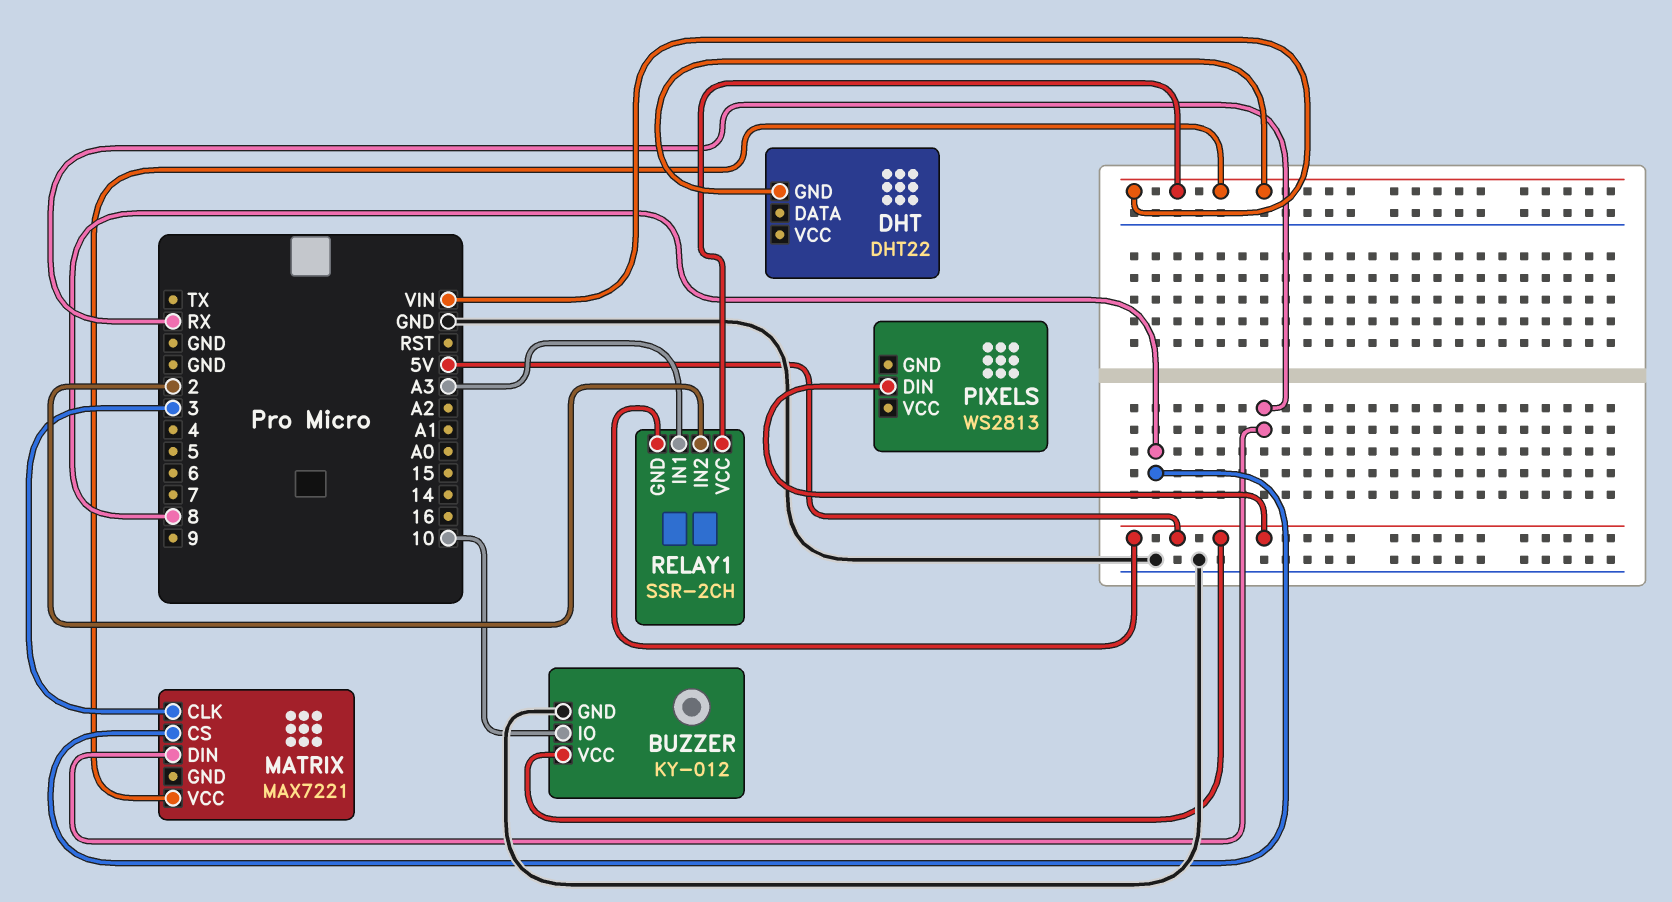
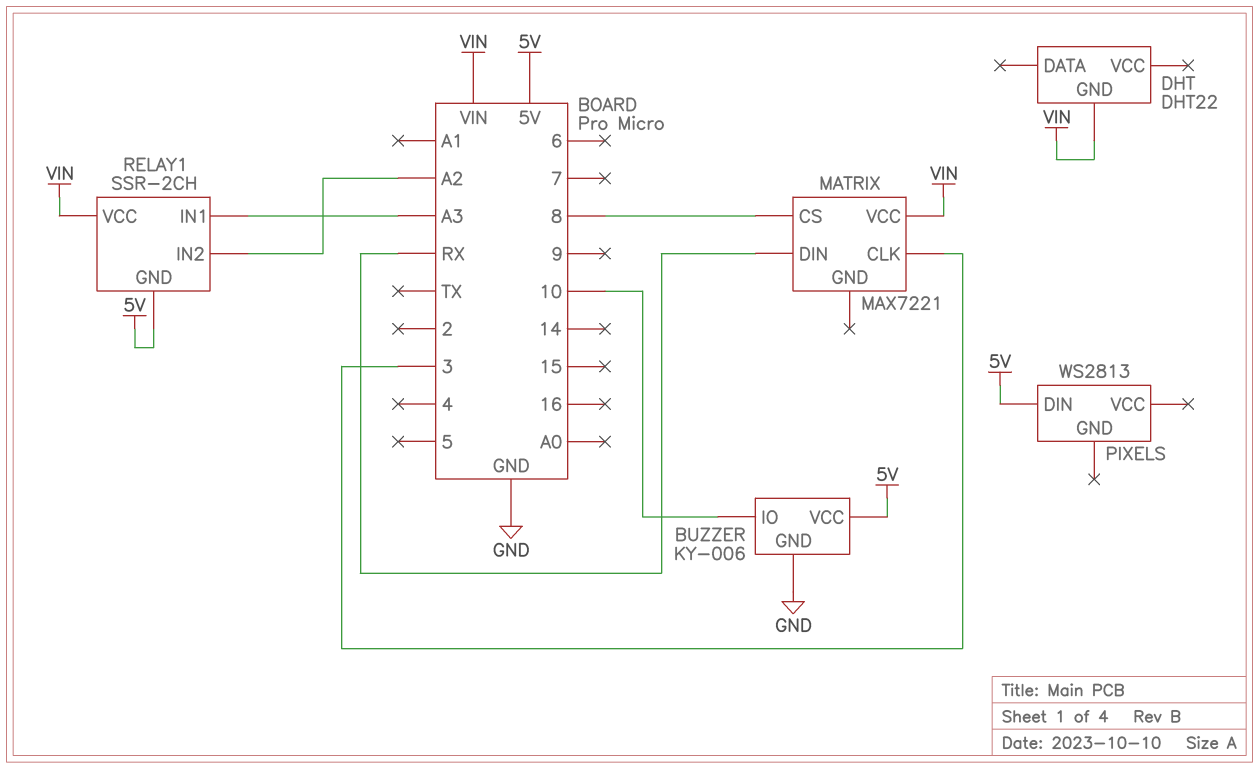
BUZZER: KY-012 -> KY-006
RELAY1 pin IN2: 2 -> A2

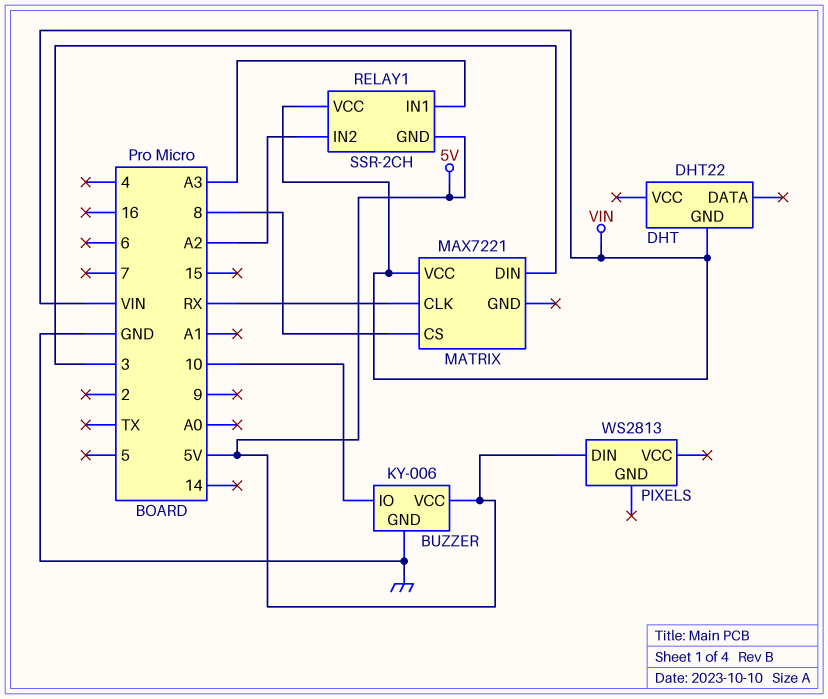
MATRIX pin CLK: 3 -> RX
MATRIX pin DIN: RX -> 3

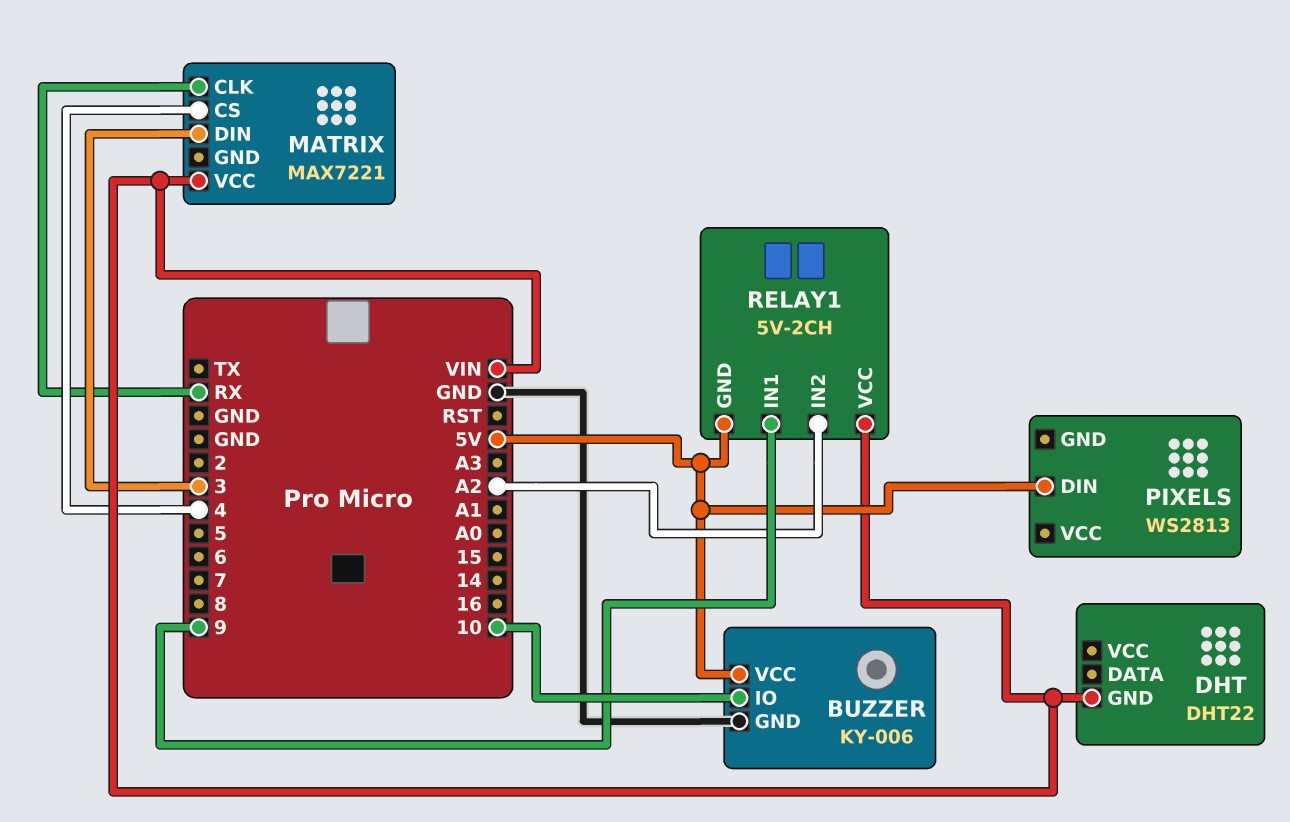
MATRIX pin CS: 8 -> 4
RELAY1: SSR-2CH -> 5V-2CH
RELAY1 pin IN1: A3 -> 9

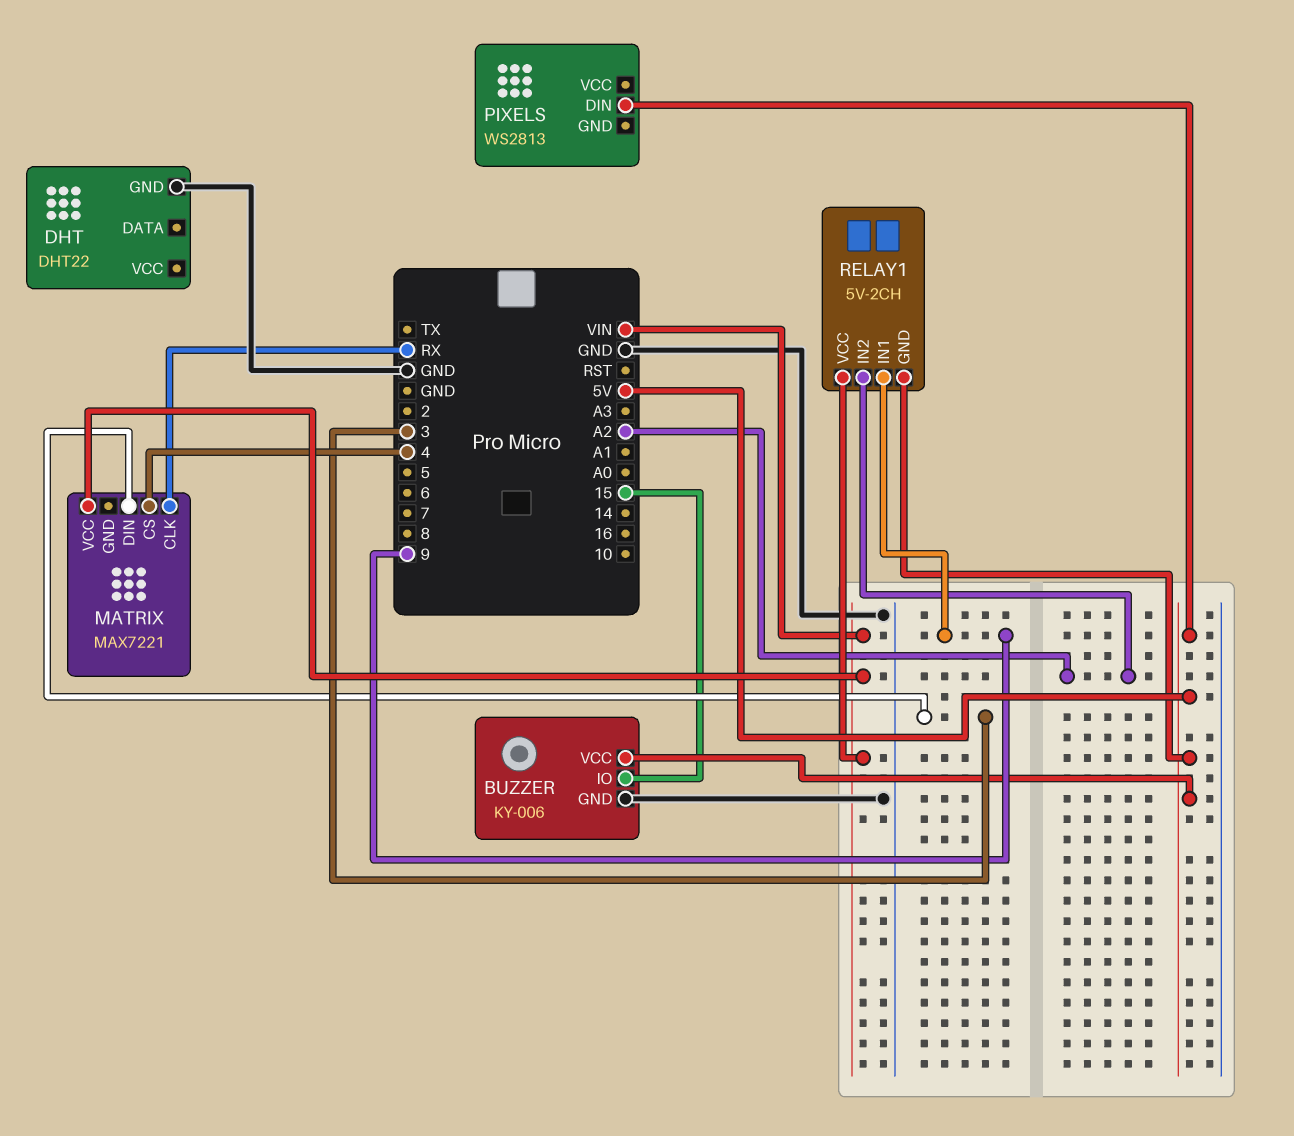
BUZZER pin IO: 10 -> 15
DHT pin GND: VIN -> GND

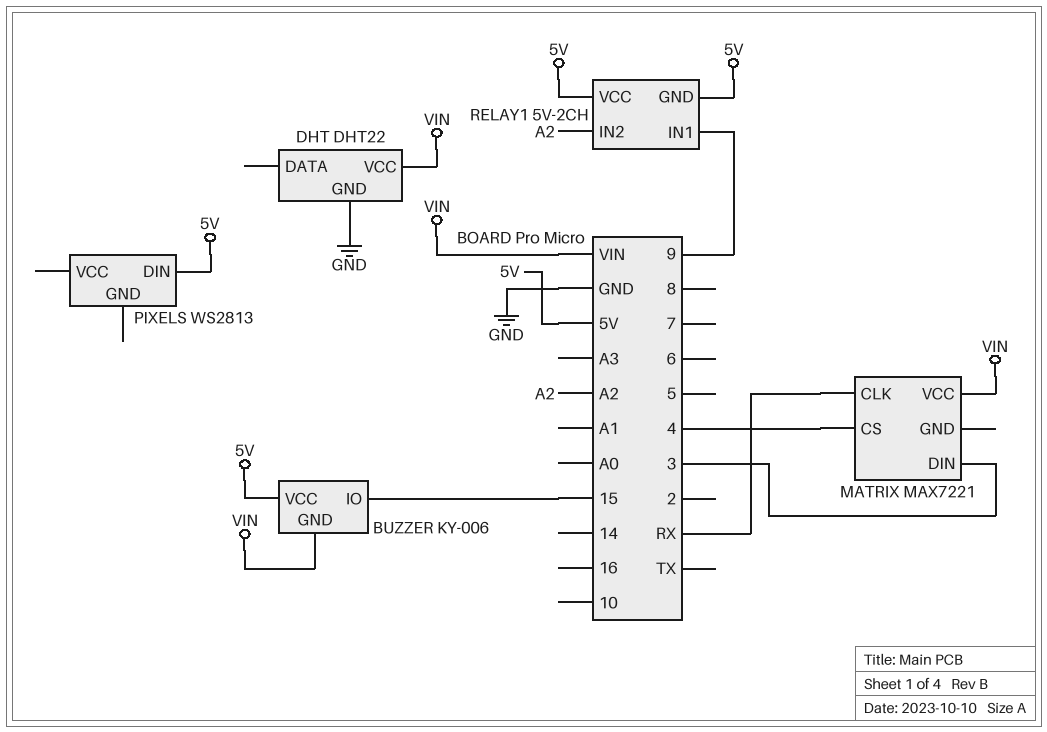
BUZZER pin GND: GND -> VIN
DHT pin VCC: none -> VIN
RELAY1 pin VCC: VIN -> 5V

